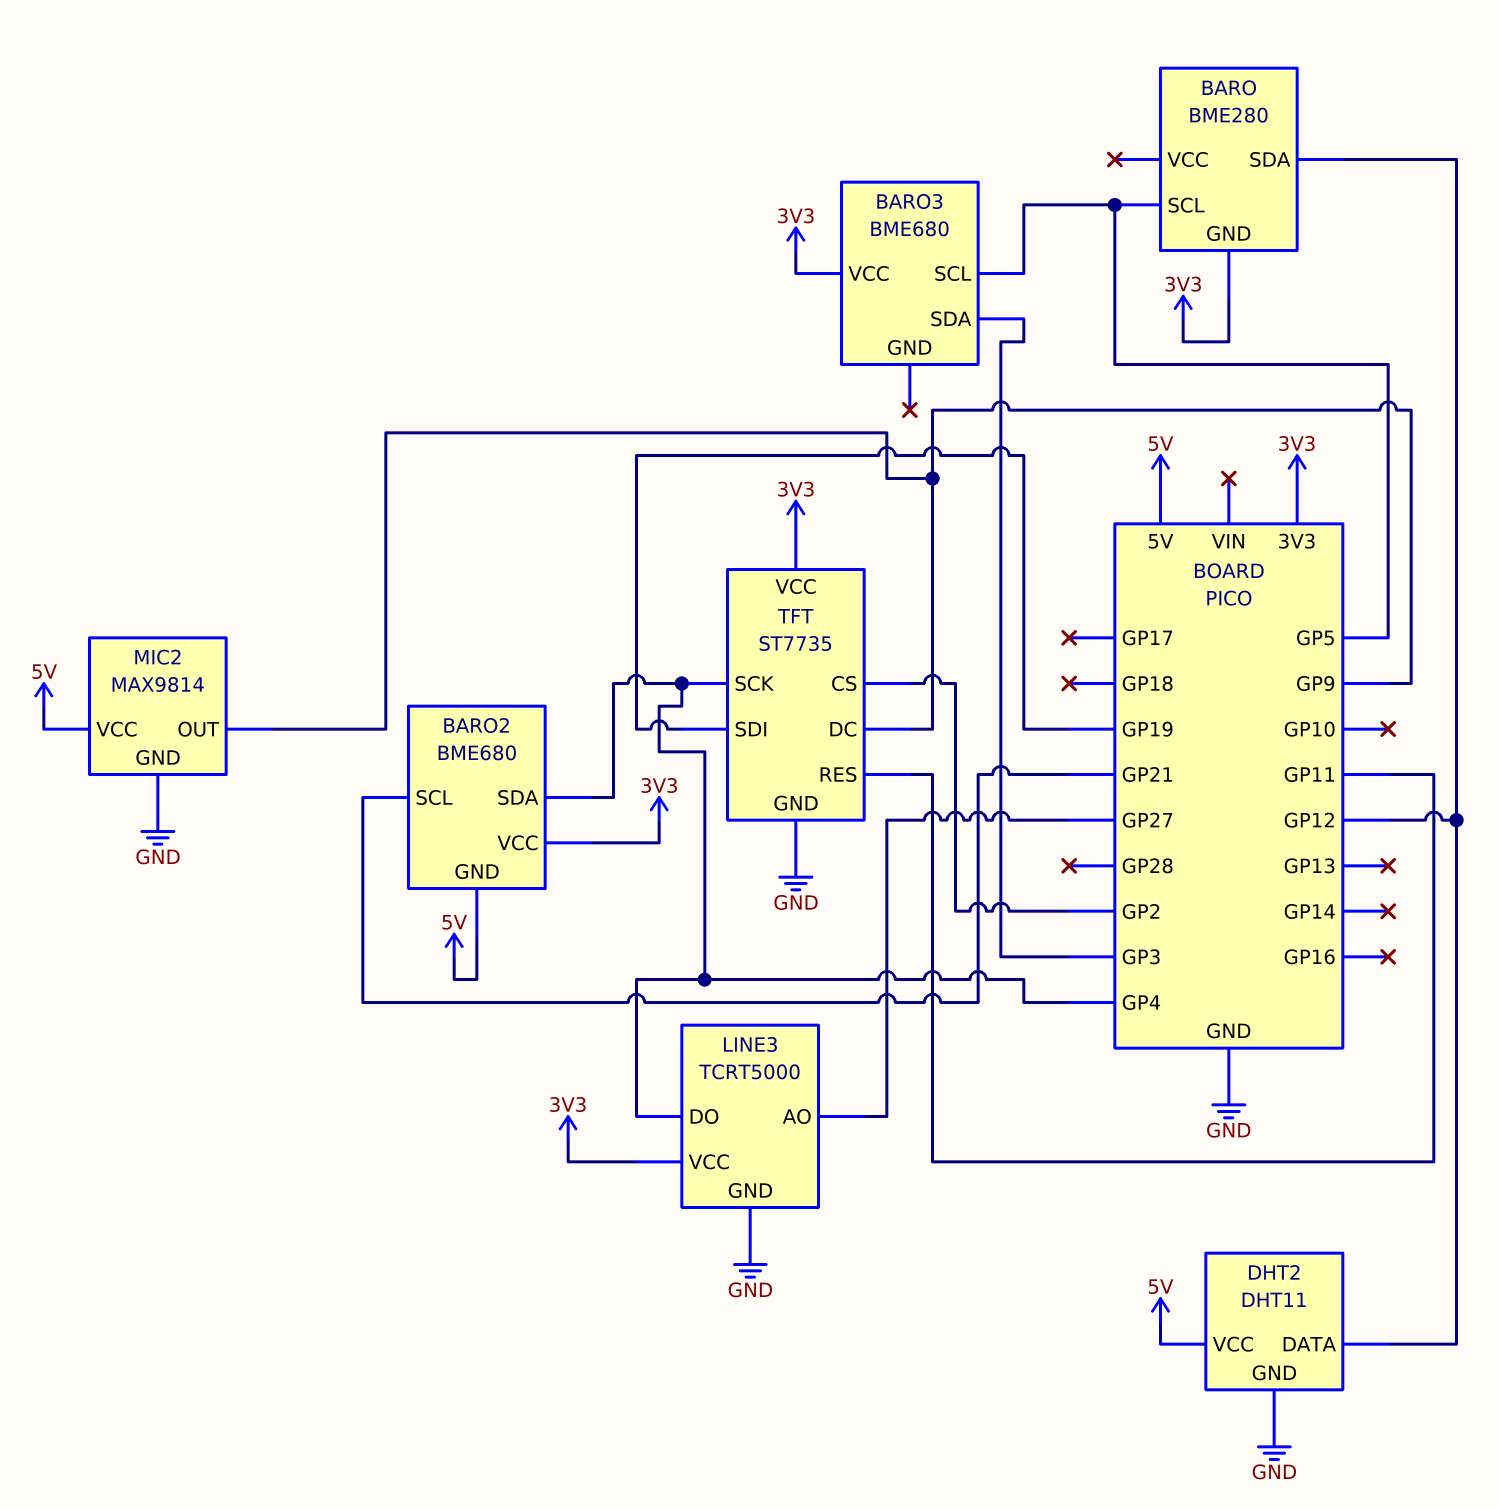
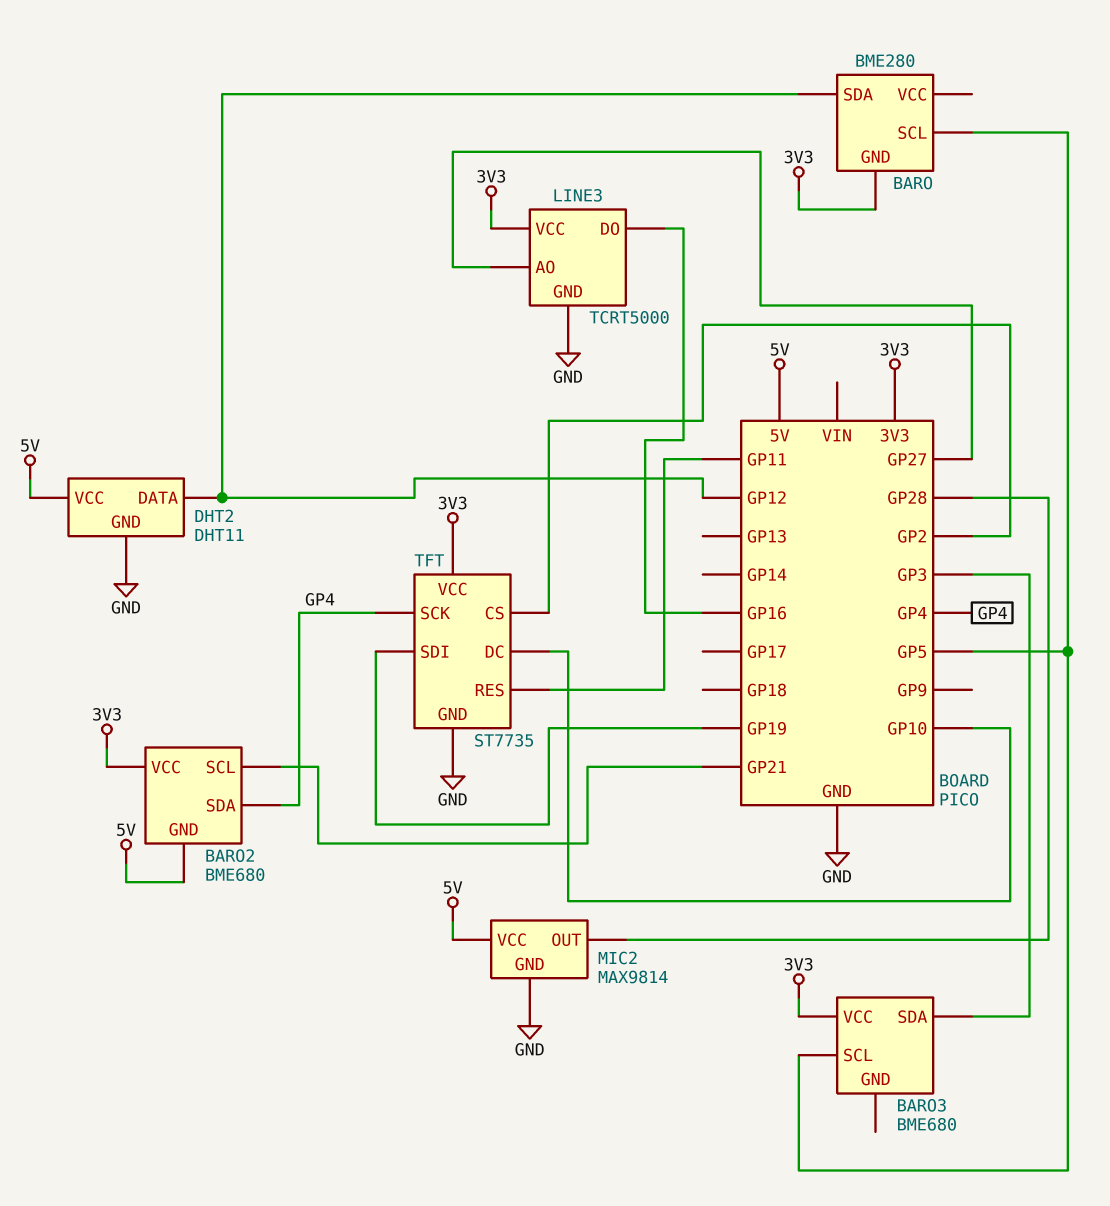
LINE3 pin DO: GP4 -> GP16
MIC2 pin OUT: GP9 -> GP28
TFT pin DC: GP9 -> GP10

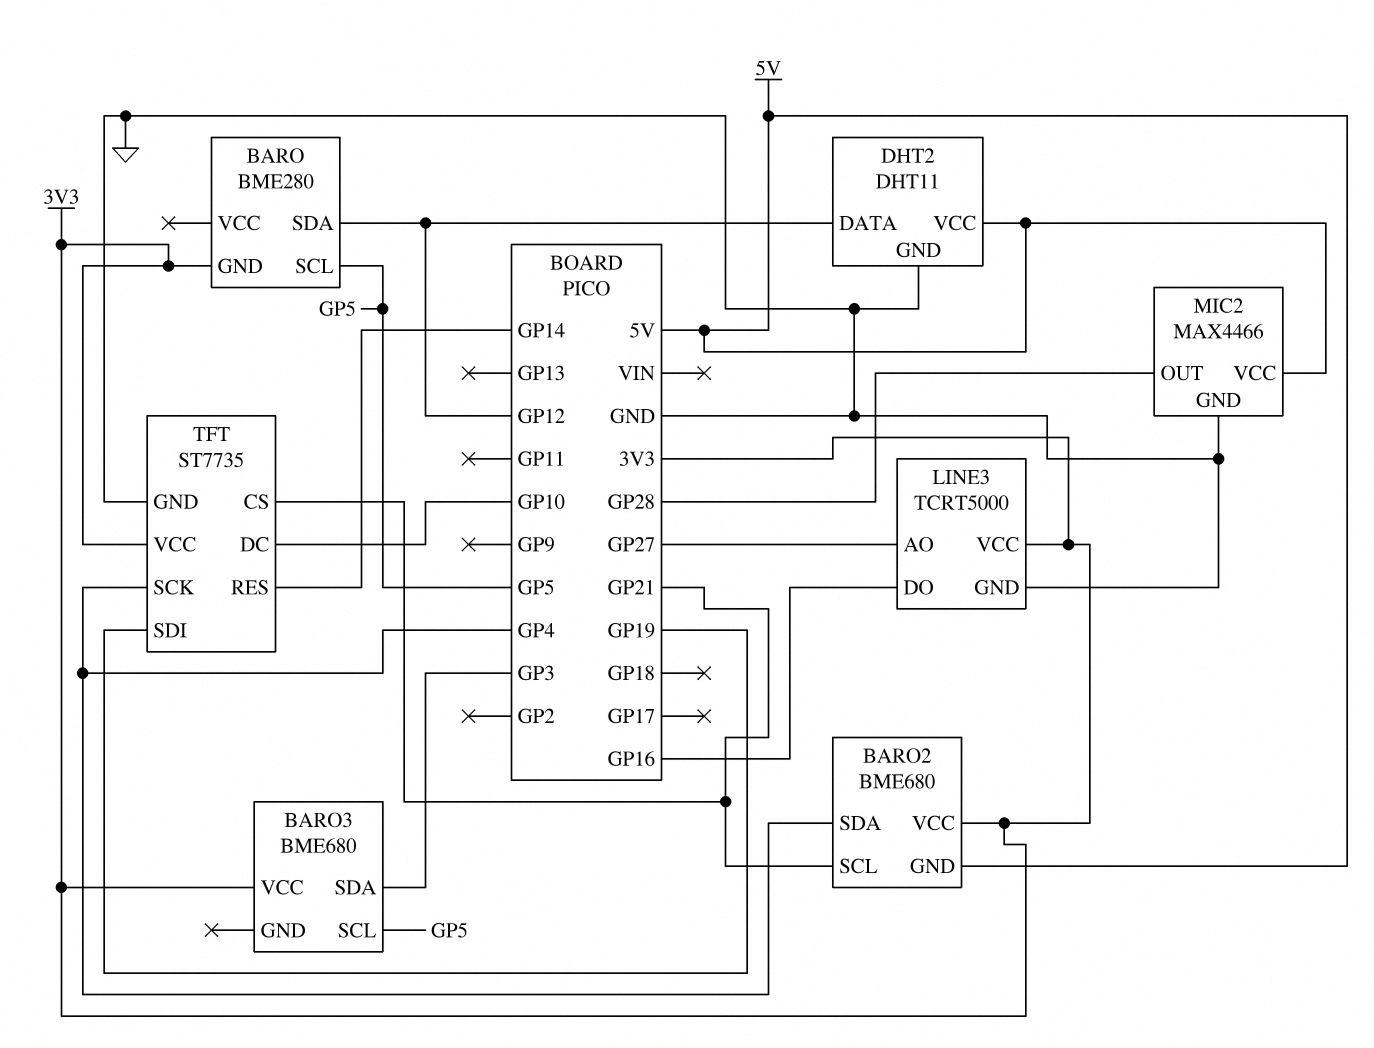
MIC2: MAX9814 -> MAX4466
TFT pin CS: GP2 -> GP21
TFT pin RES: GP11 -> GP14

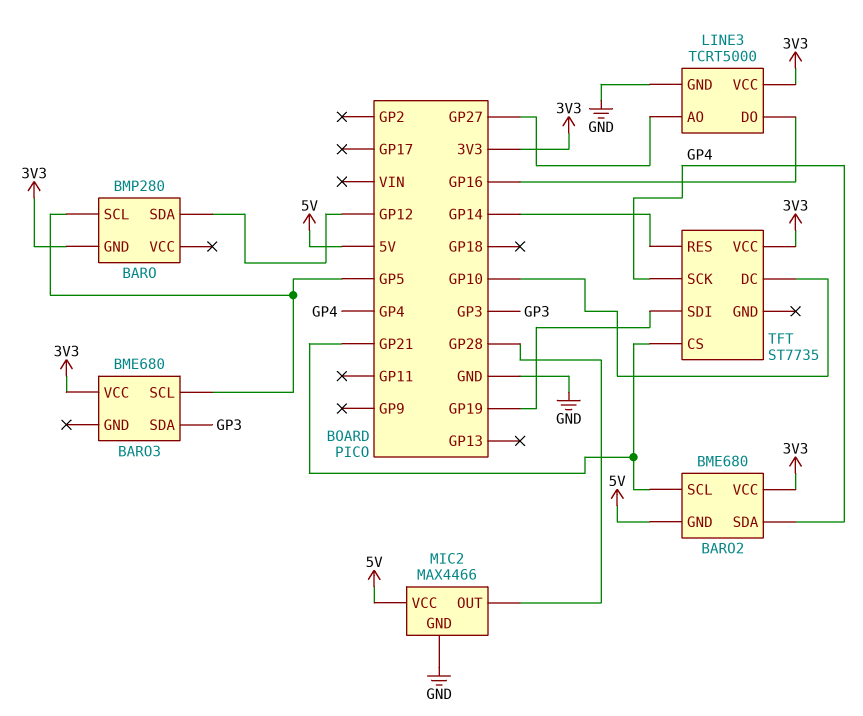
BARO: BME280 -> BMP280
DHT2: DHT11 -> none
DHT2 pin DATA: GP12 -> none
DHT2 pin GND: GND -> none
DHT2 pin VCC: 5V -> none
TFT pin GND: GND -> none

